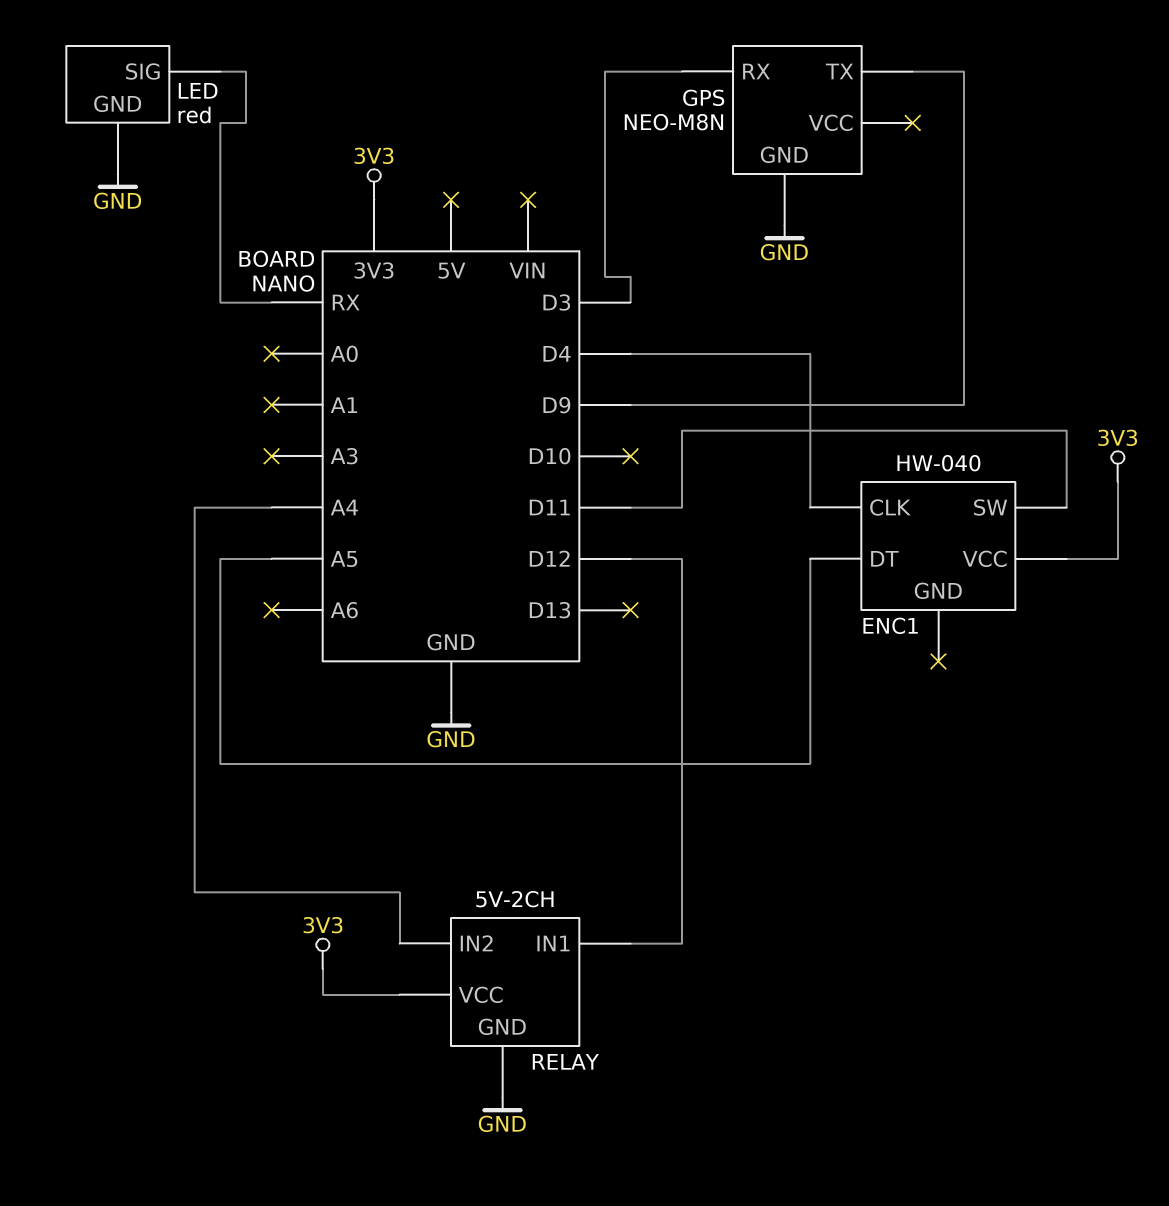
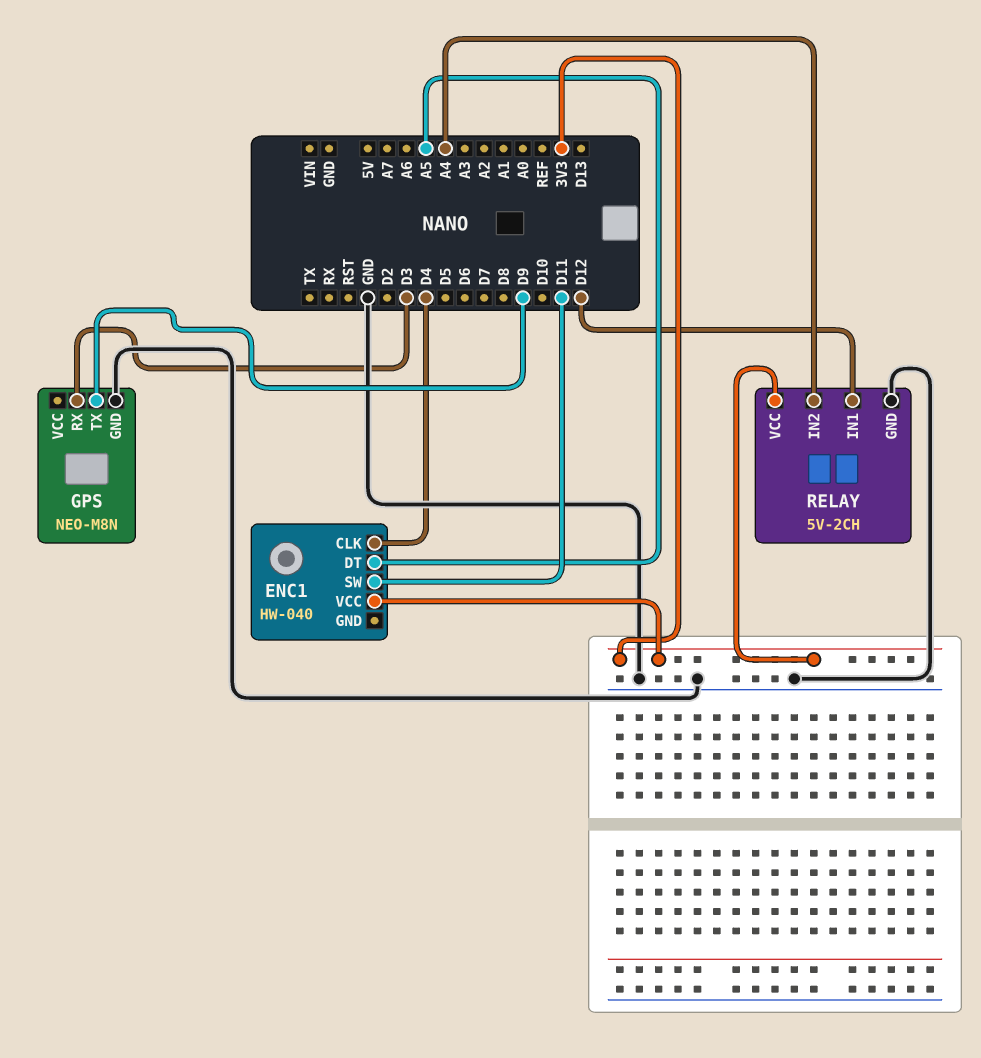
LED: red -> none
LED pin GND: GND -> none
LED pin SIG: RX -> none

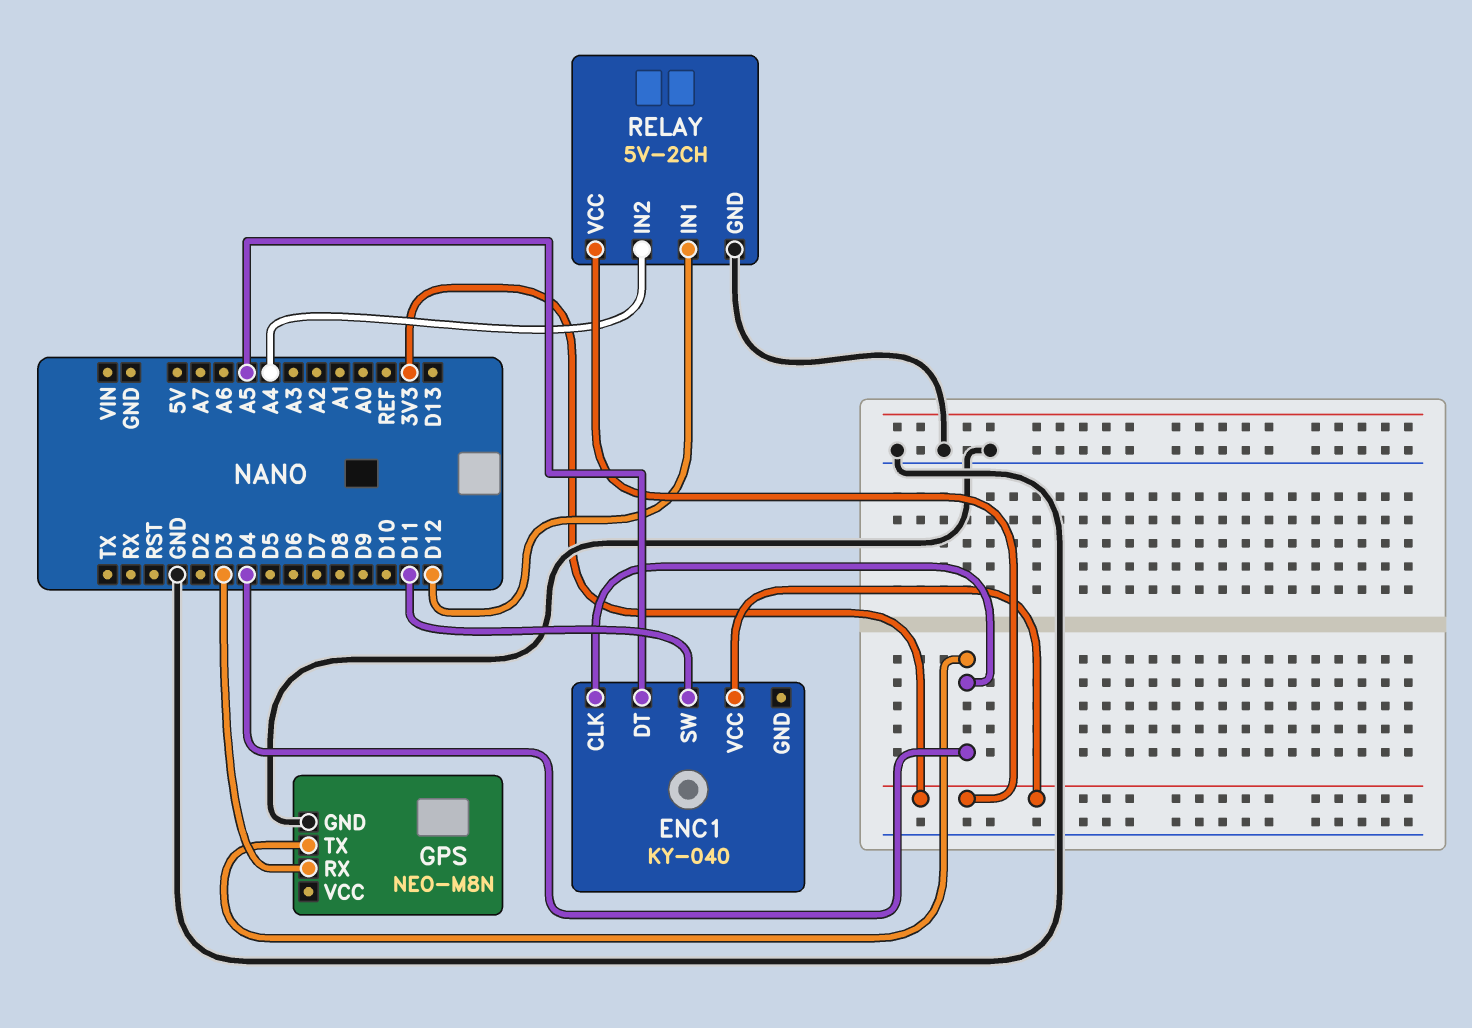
ENC1: HW-040 -> KY-040
GPS pin TX: D9 -> D4

